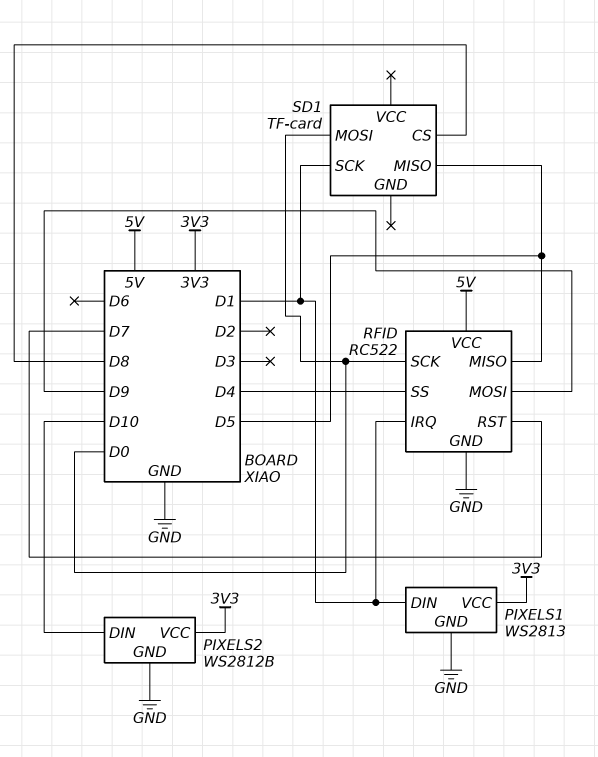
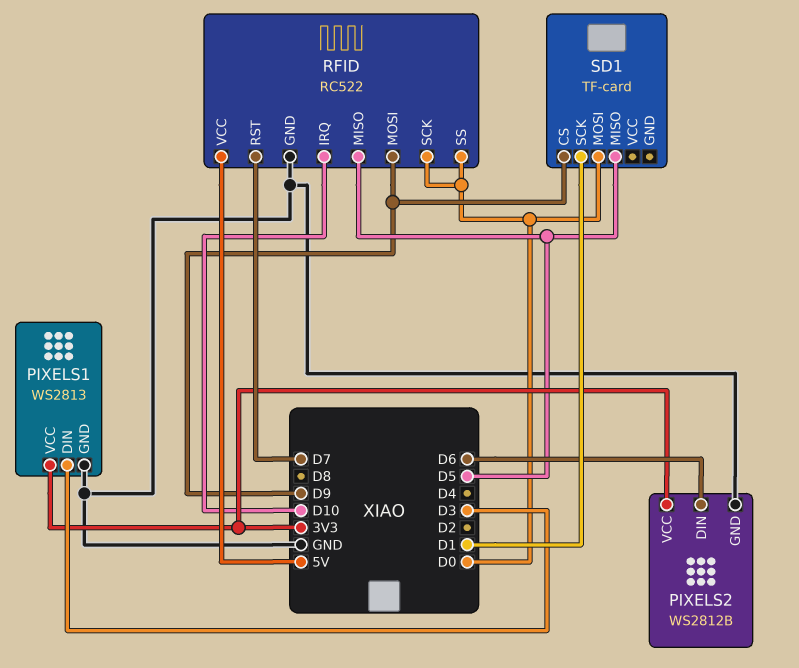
PIXELS1 pin DIN: D1 -> D3
PIXELS2 pin DIN: D10 -> D6
RFID pin IRQ: D1 -> D10
RFID pin SS: D4 -> D0
SD1 pin CS: D8 -> D9

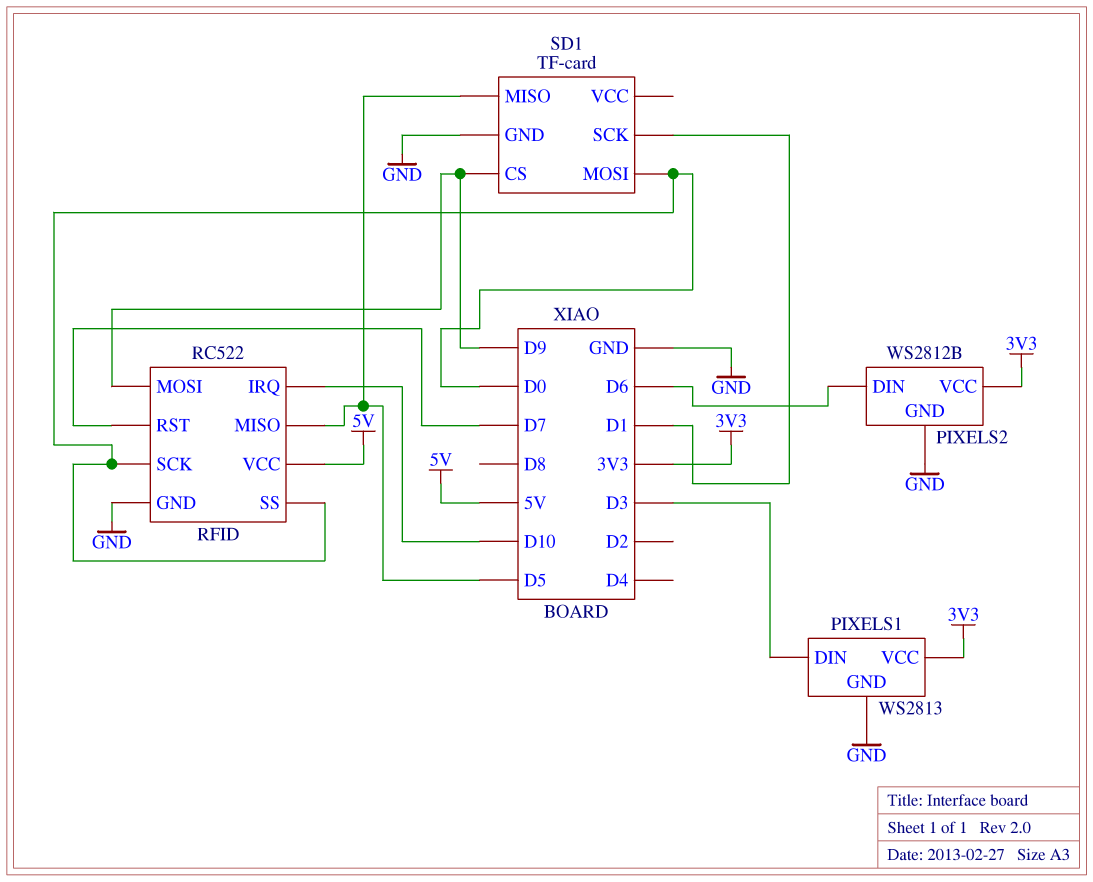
SD1 pin GND: none -> GND

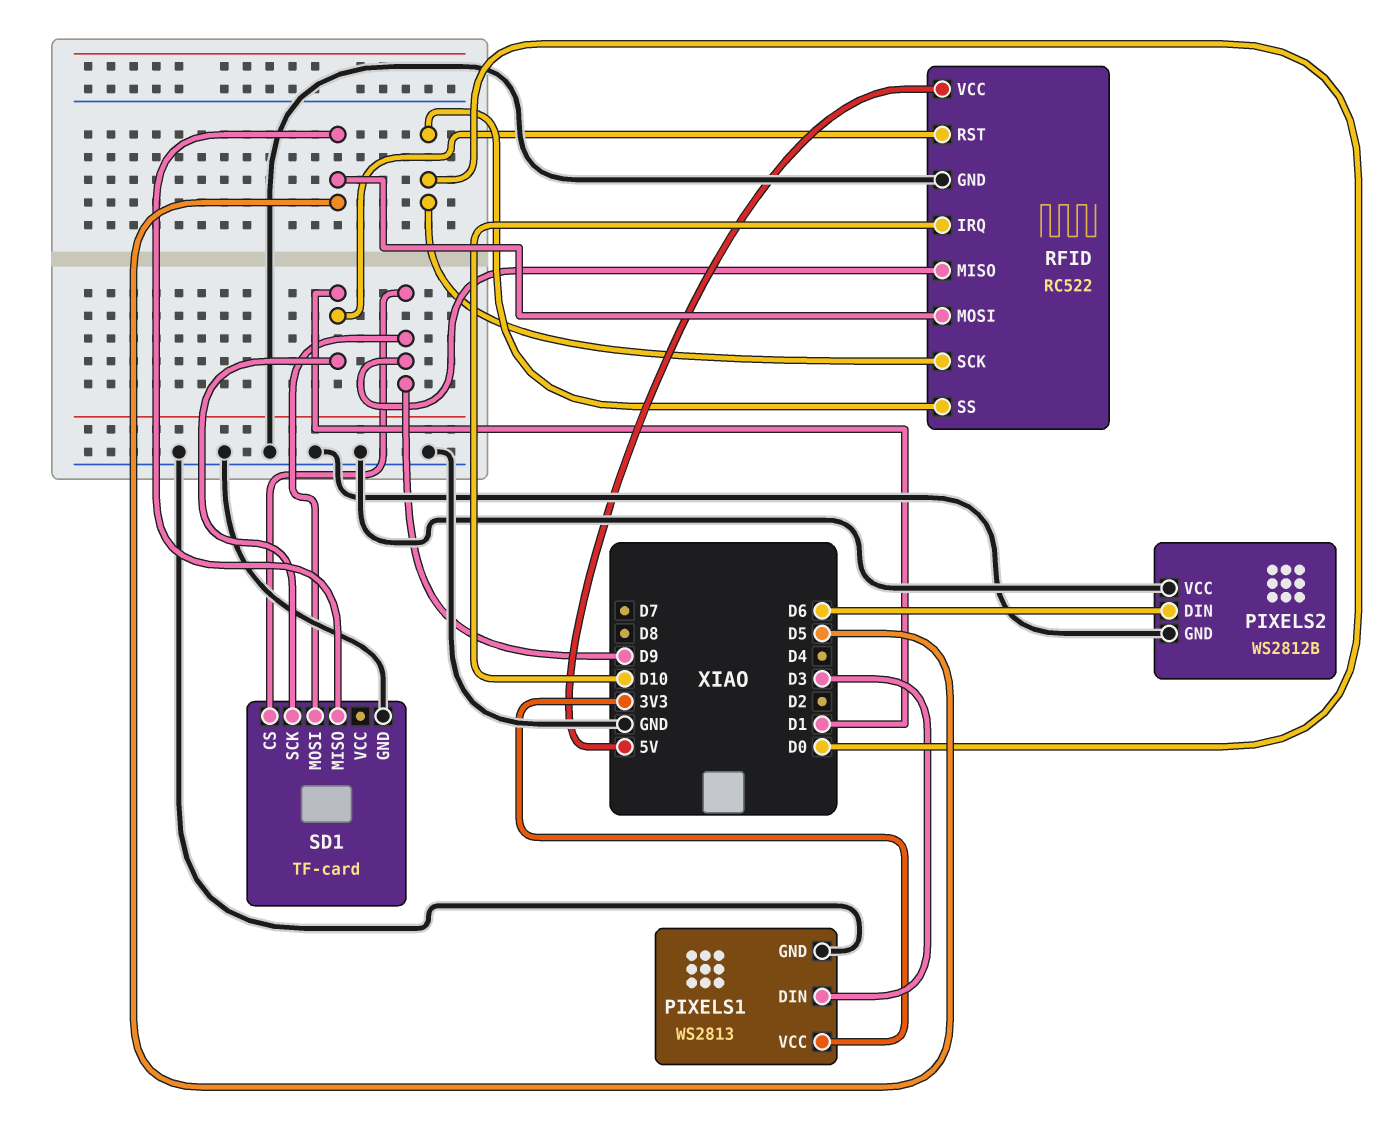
PIXELS2 pin VCC: 3V3 -> GND
RFID pin MISO: D5 -> D9
RFID pin MOSI: D9 -> D5
RFID pin RST: D7 -> D1
SD1 pin MOSI: D0 -> D9

